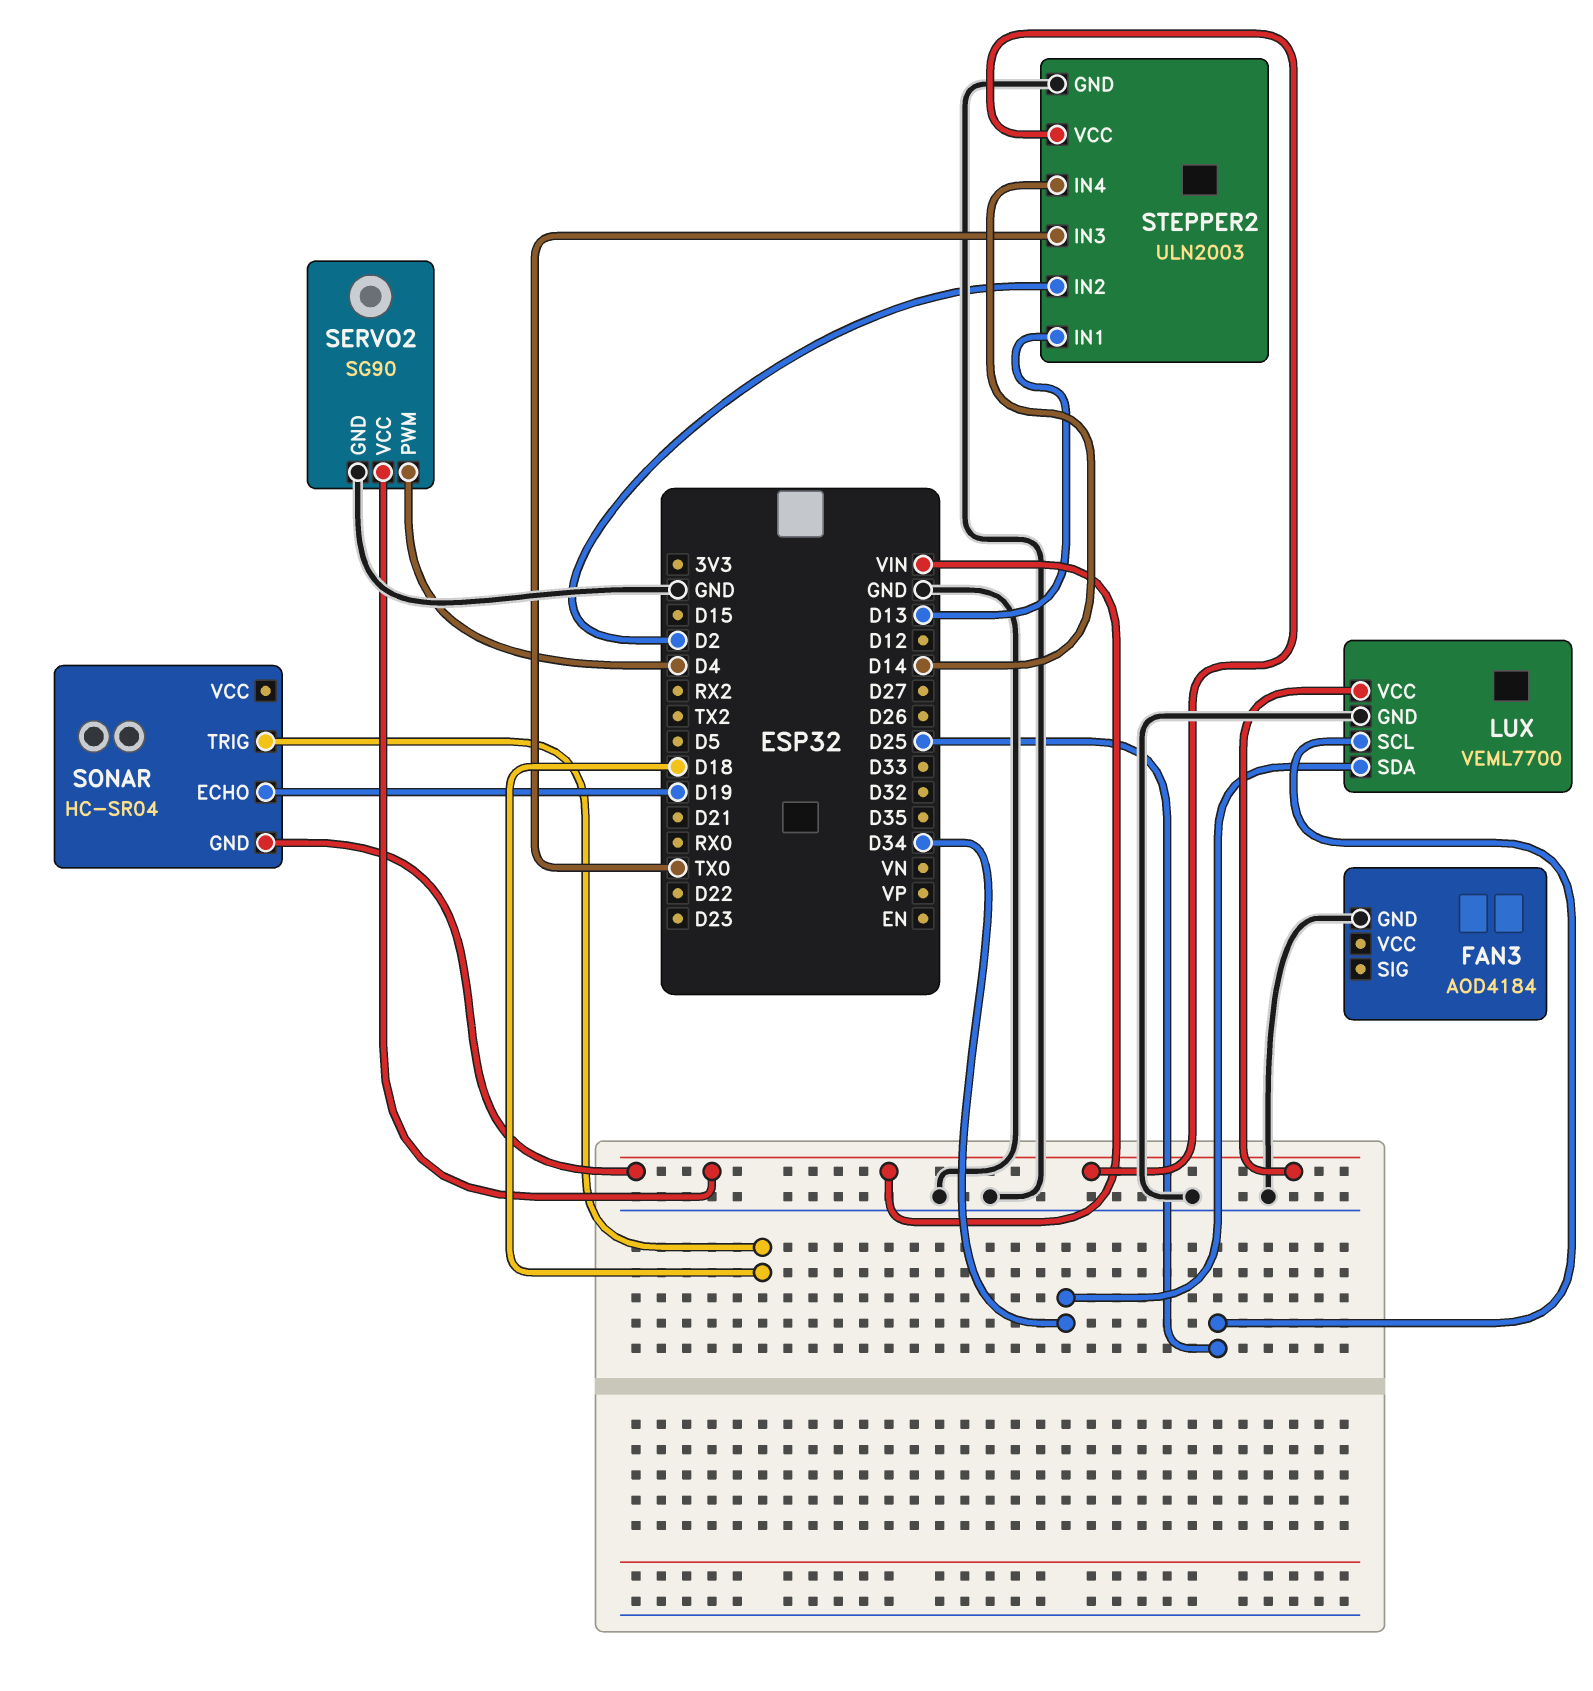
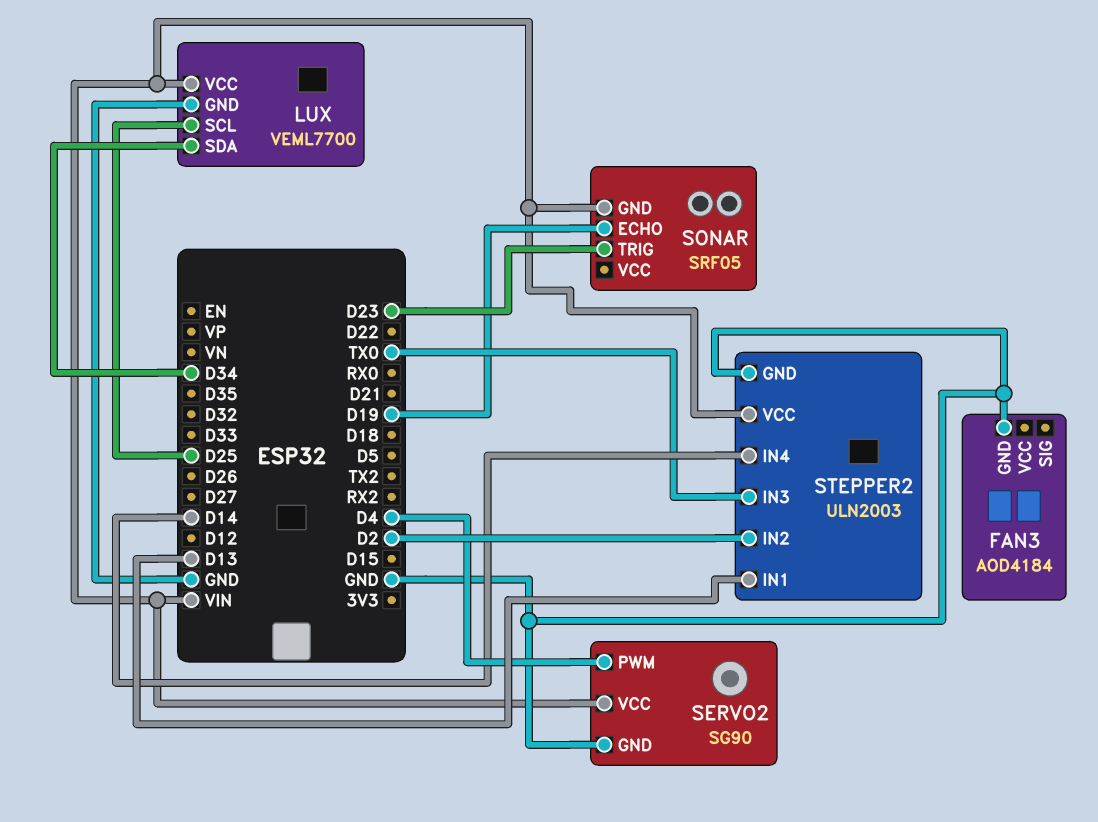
SONAR: HC-SR04 -> SRF05
SONAR pin TRIG: D18 -> D23

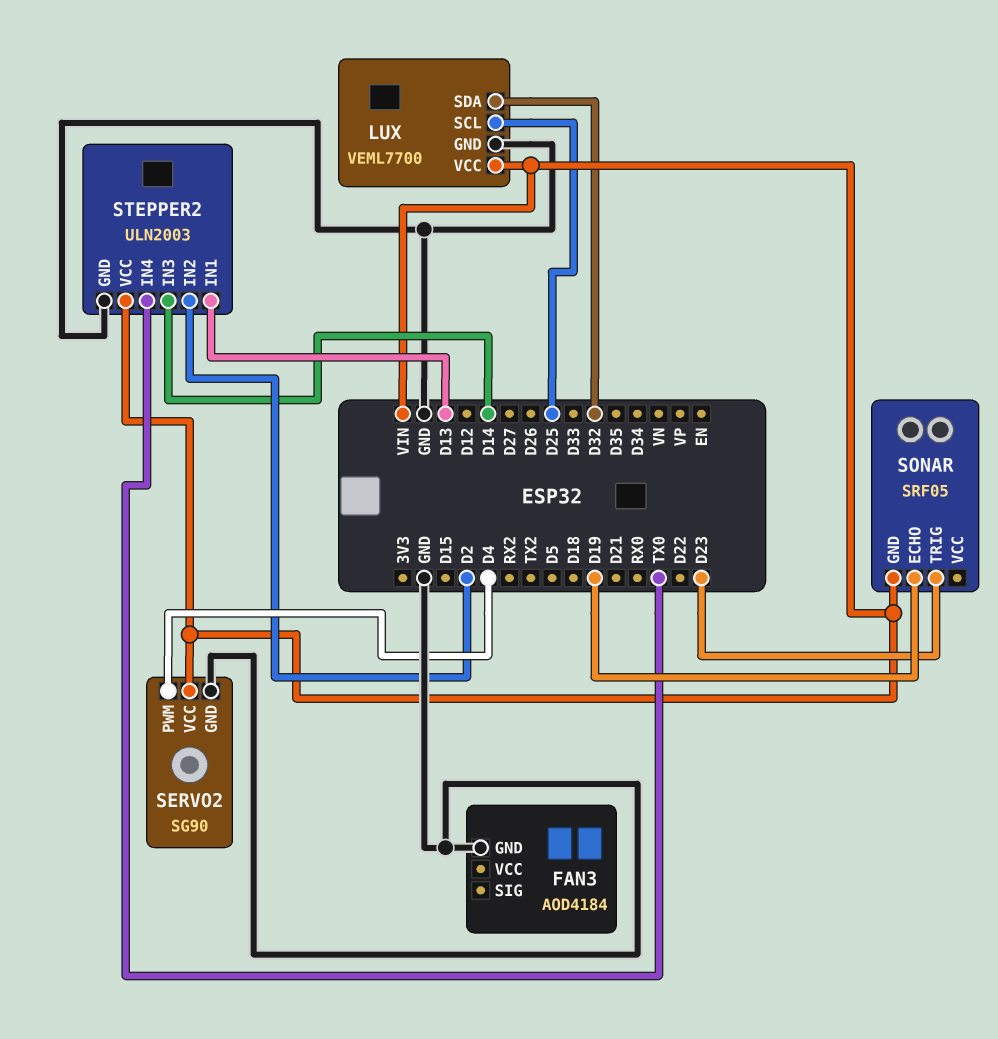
LUX pin SDA: D34 -> D32
STEPPER2 pin IN3: TX0 -> D14
STEPPER2 pin IN4: D14 -> TX0

